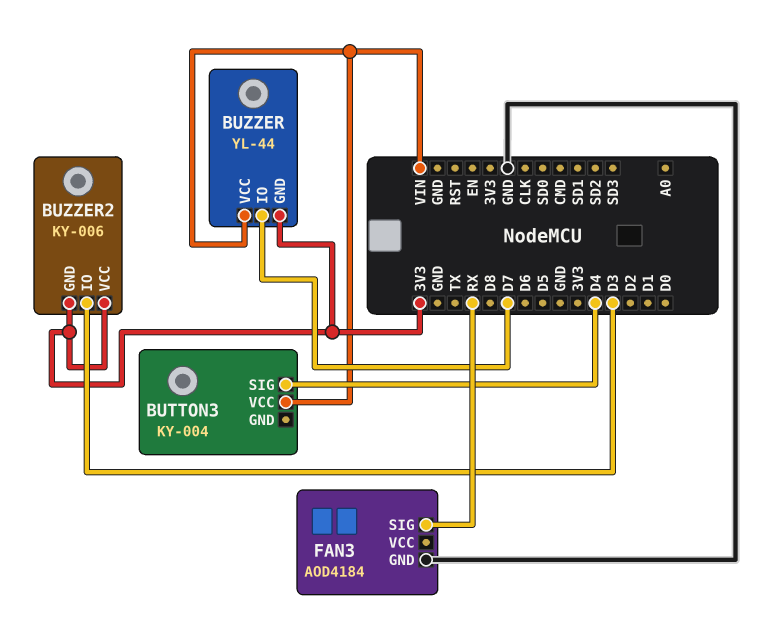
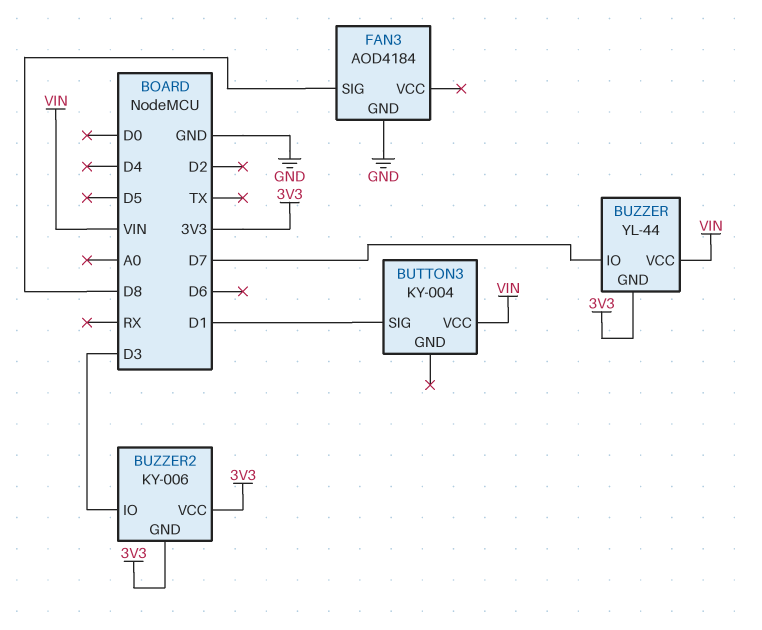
BUTTON3 pin SIG: D4 -> D1
FAN3 pin SIG: RX -> D8

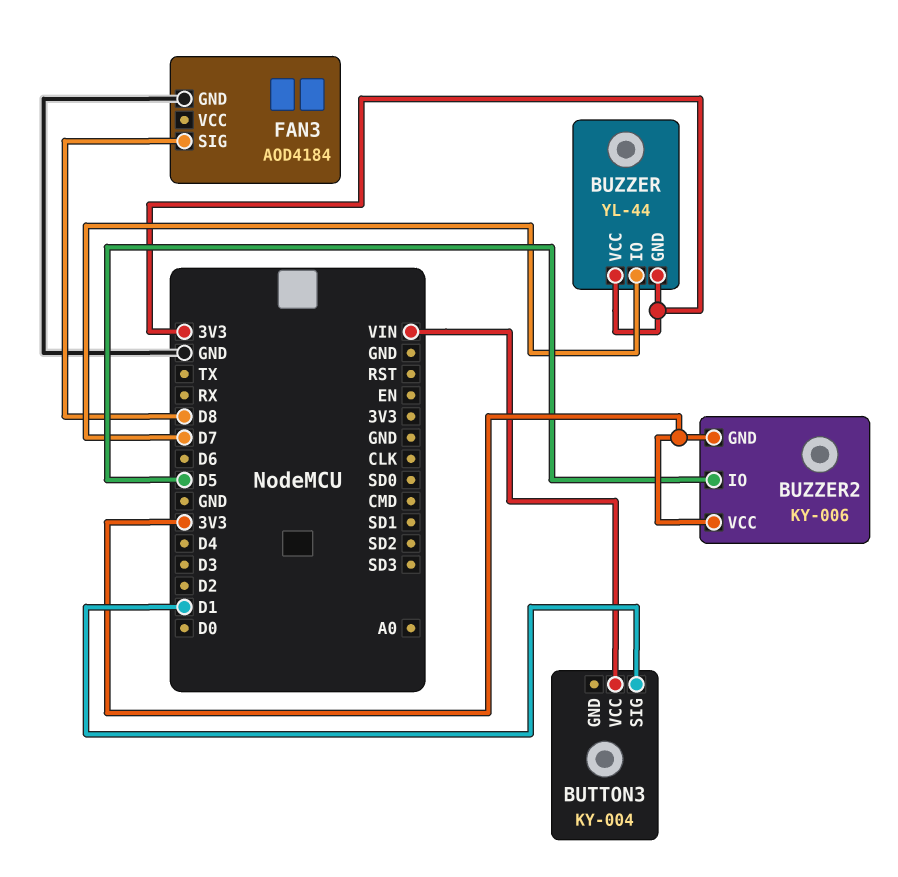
BUZZER pin VCC: VIN -> 3V3
BUZZER2 pin IO: D3 -> D5

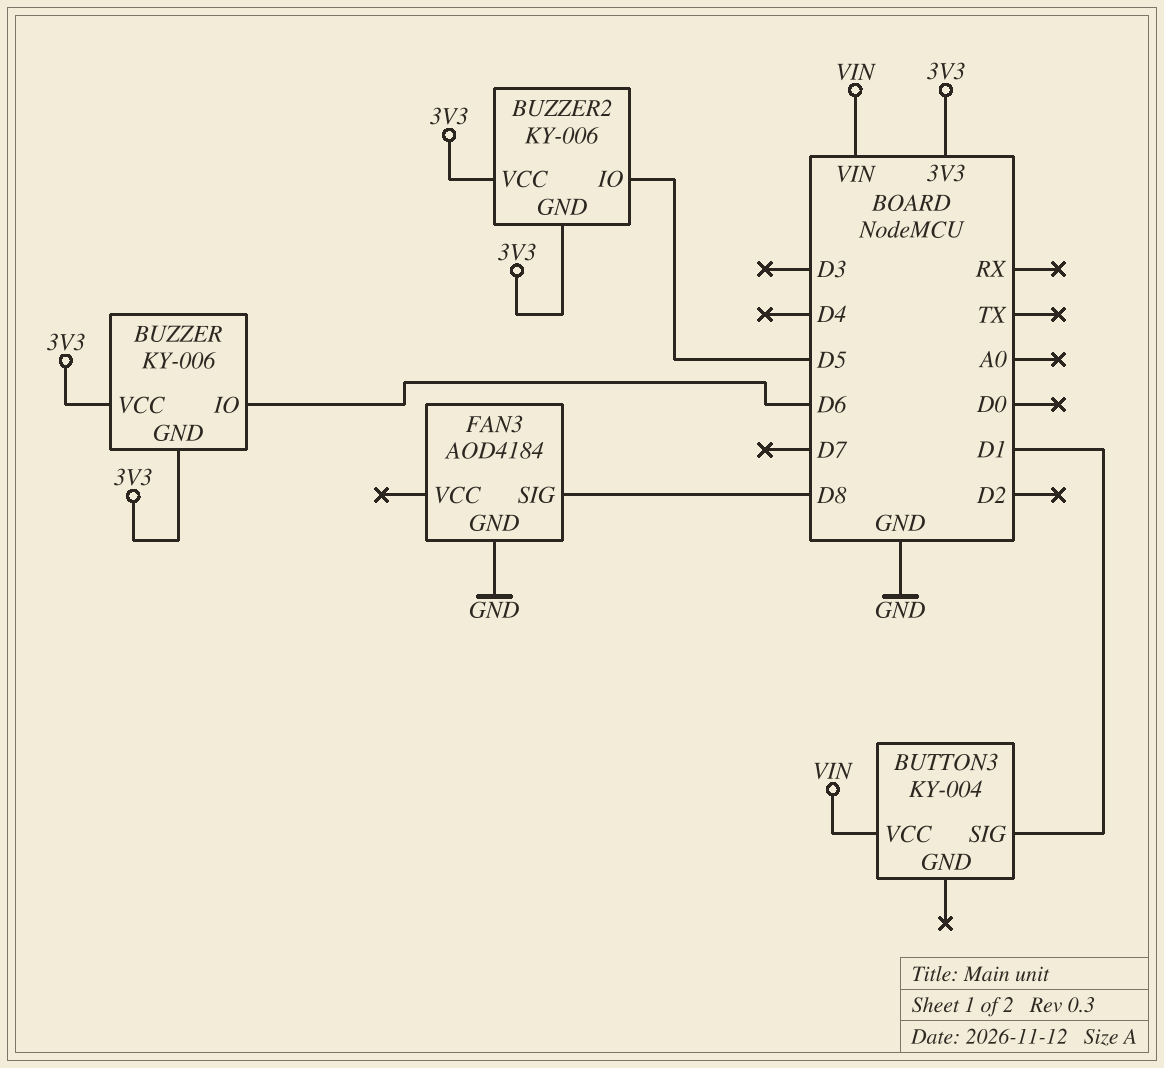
BUZZER: YL-44 -> KY-006
BUZZER pin IO: D7 -> D6

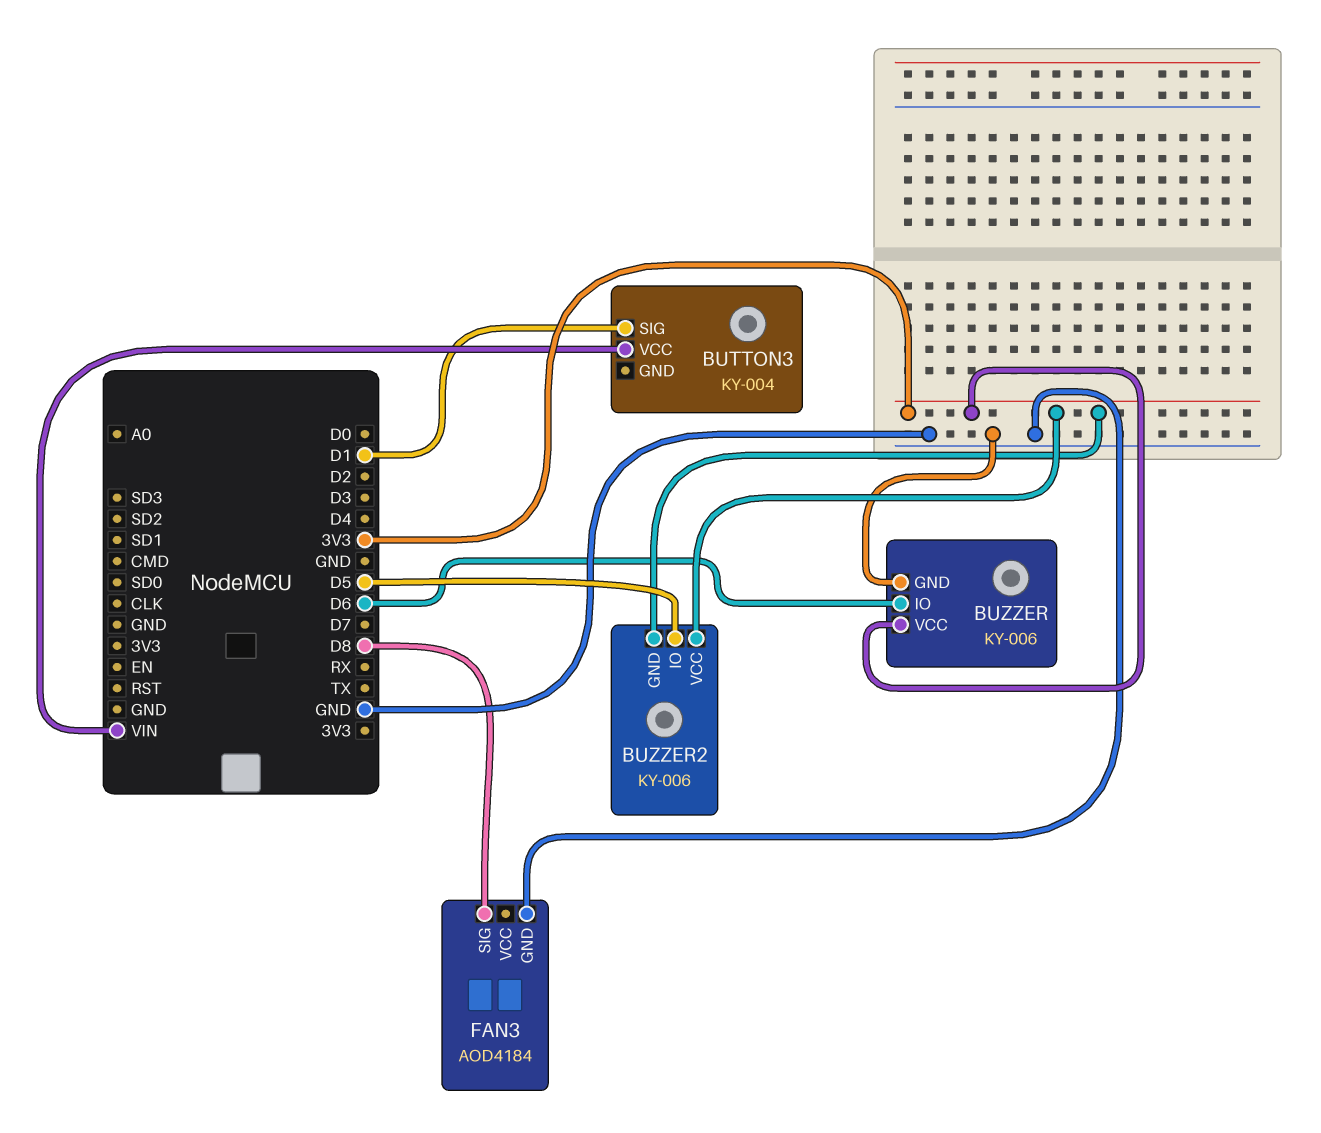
BUZZER pin GND: 3V3 -> GND

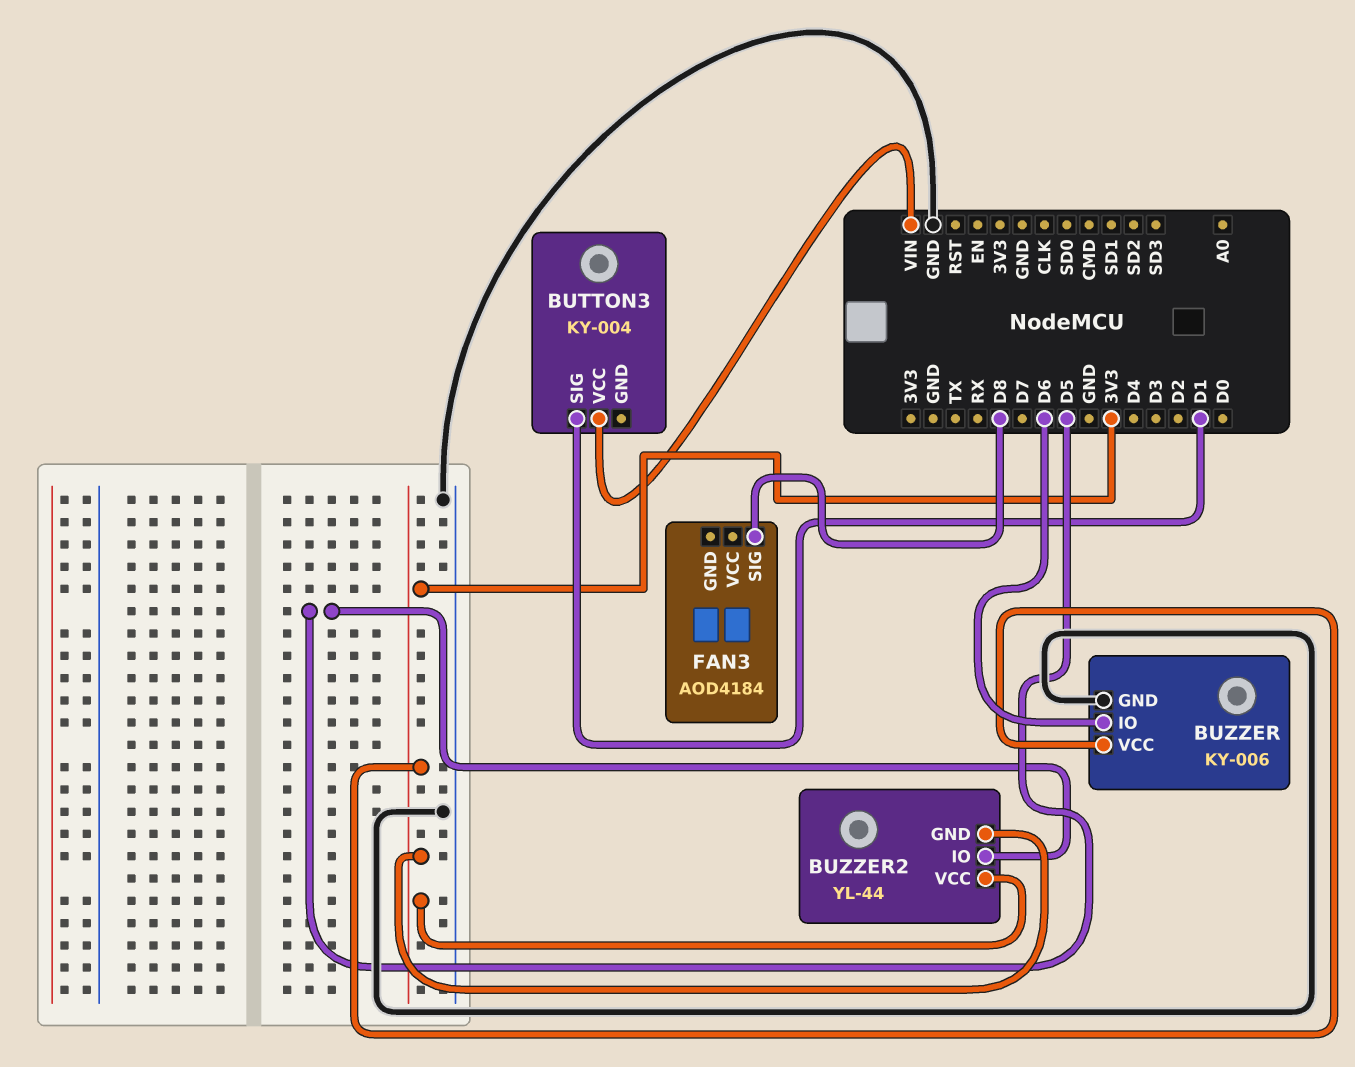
BUZZER2: KY-006 -> YL-44
FAN3 pin GND: GND -> none

